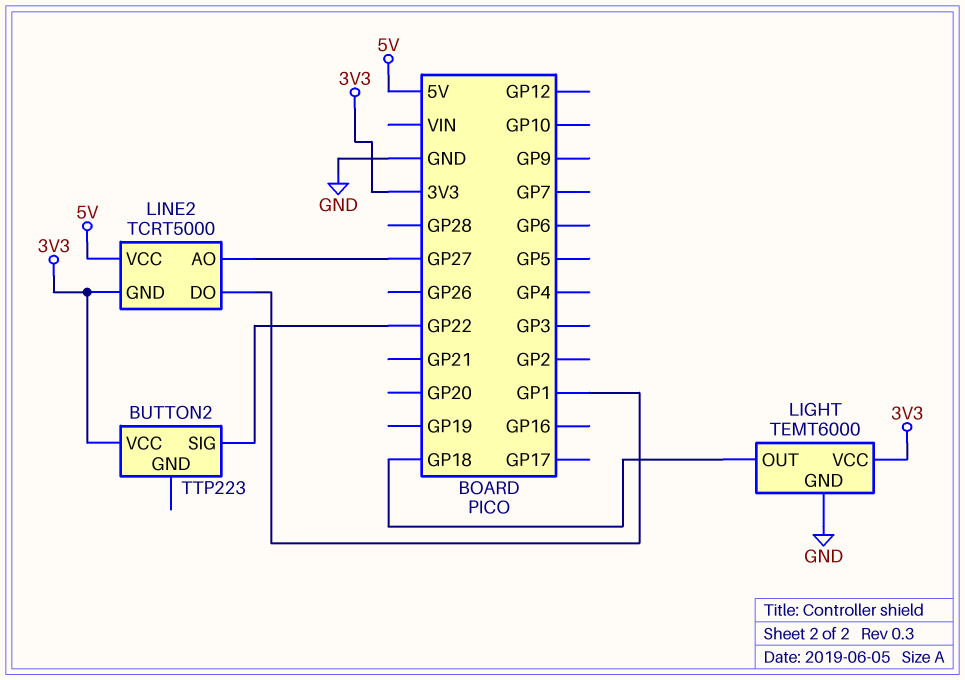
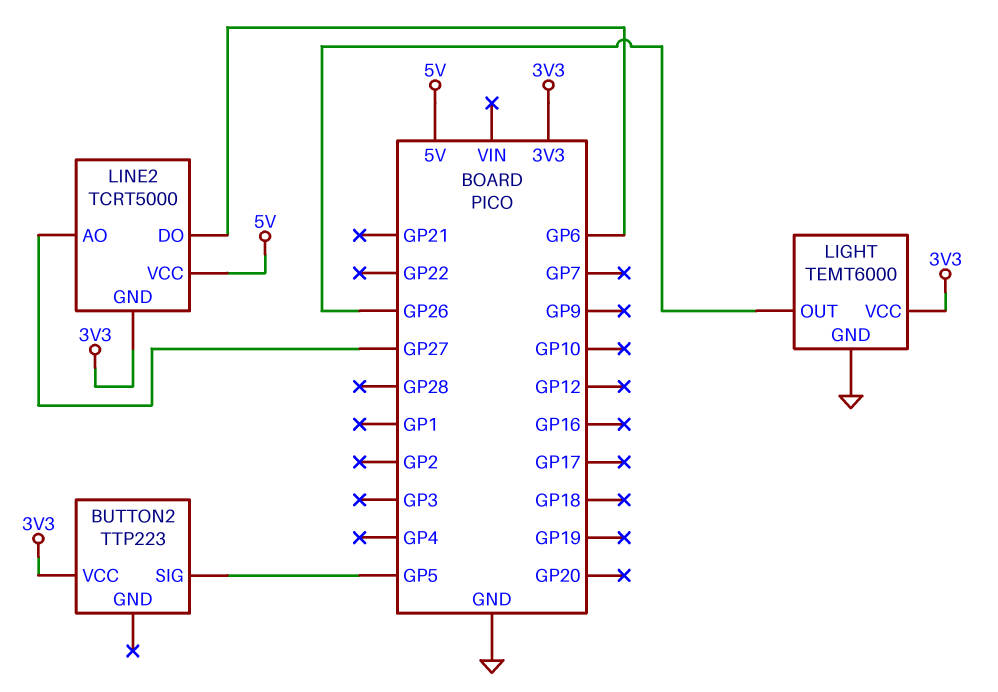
BUTTON2 pin SIG: GP22 -> GP5
LIGHT pin OUT: GP18 -> GP26
LINE2 pin DO: GP1 -> GP6

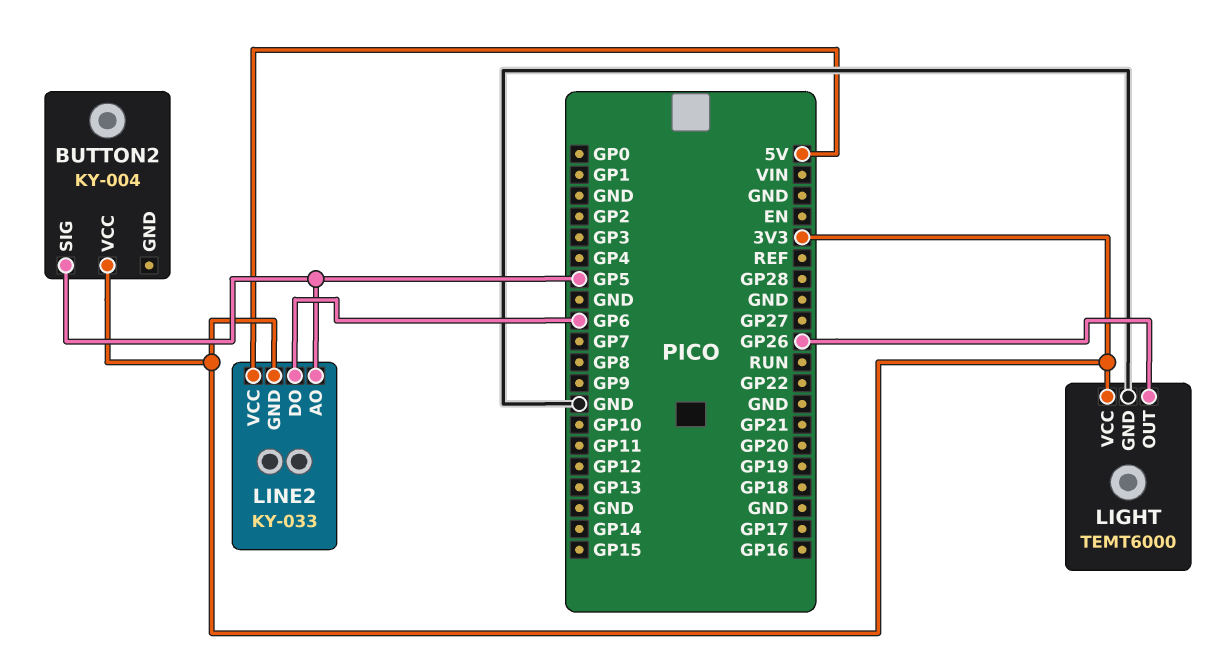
BUTTON2: TTP223 -> KY-004
LINE2: TCRT5000 -> KY-033
LINE2 pin AO: GP27 -> GP5

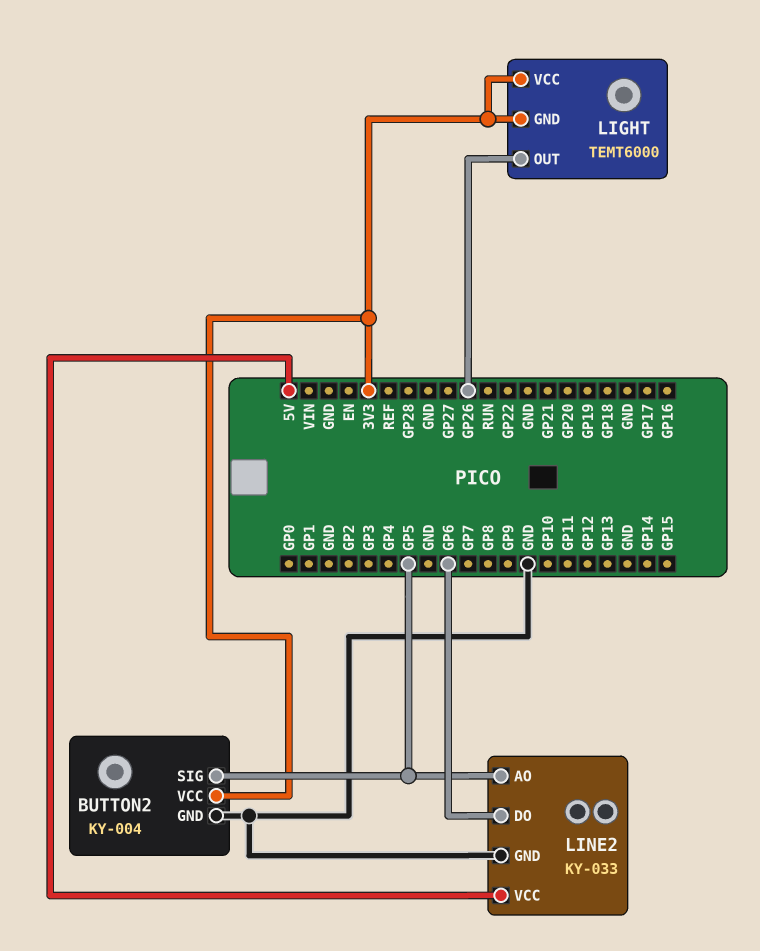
BUTTON2 pin GND: none -> GND
LIGHT pin GND: GND -> 3V3
LINE2 pin GND: 3V3 -> GND

